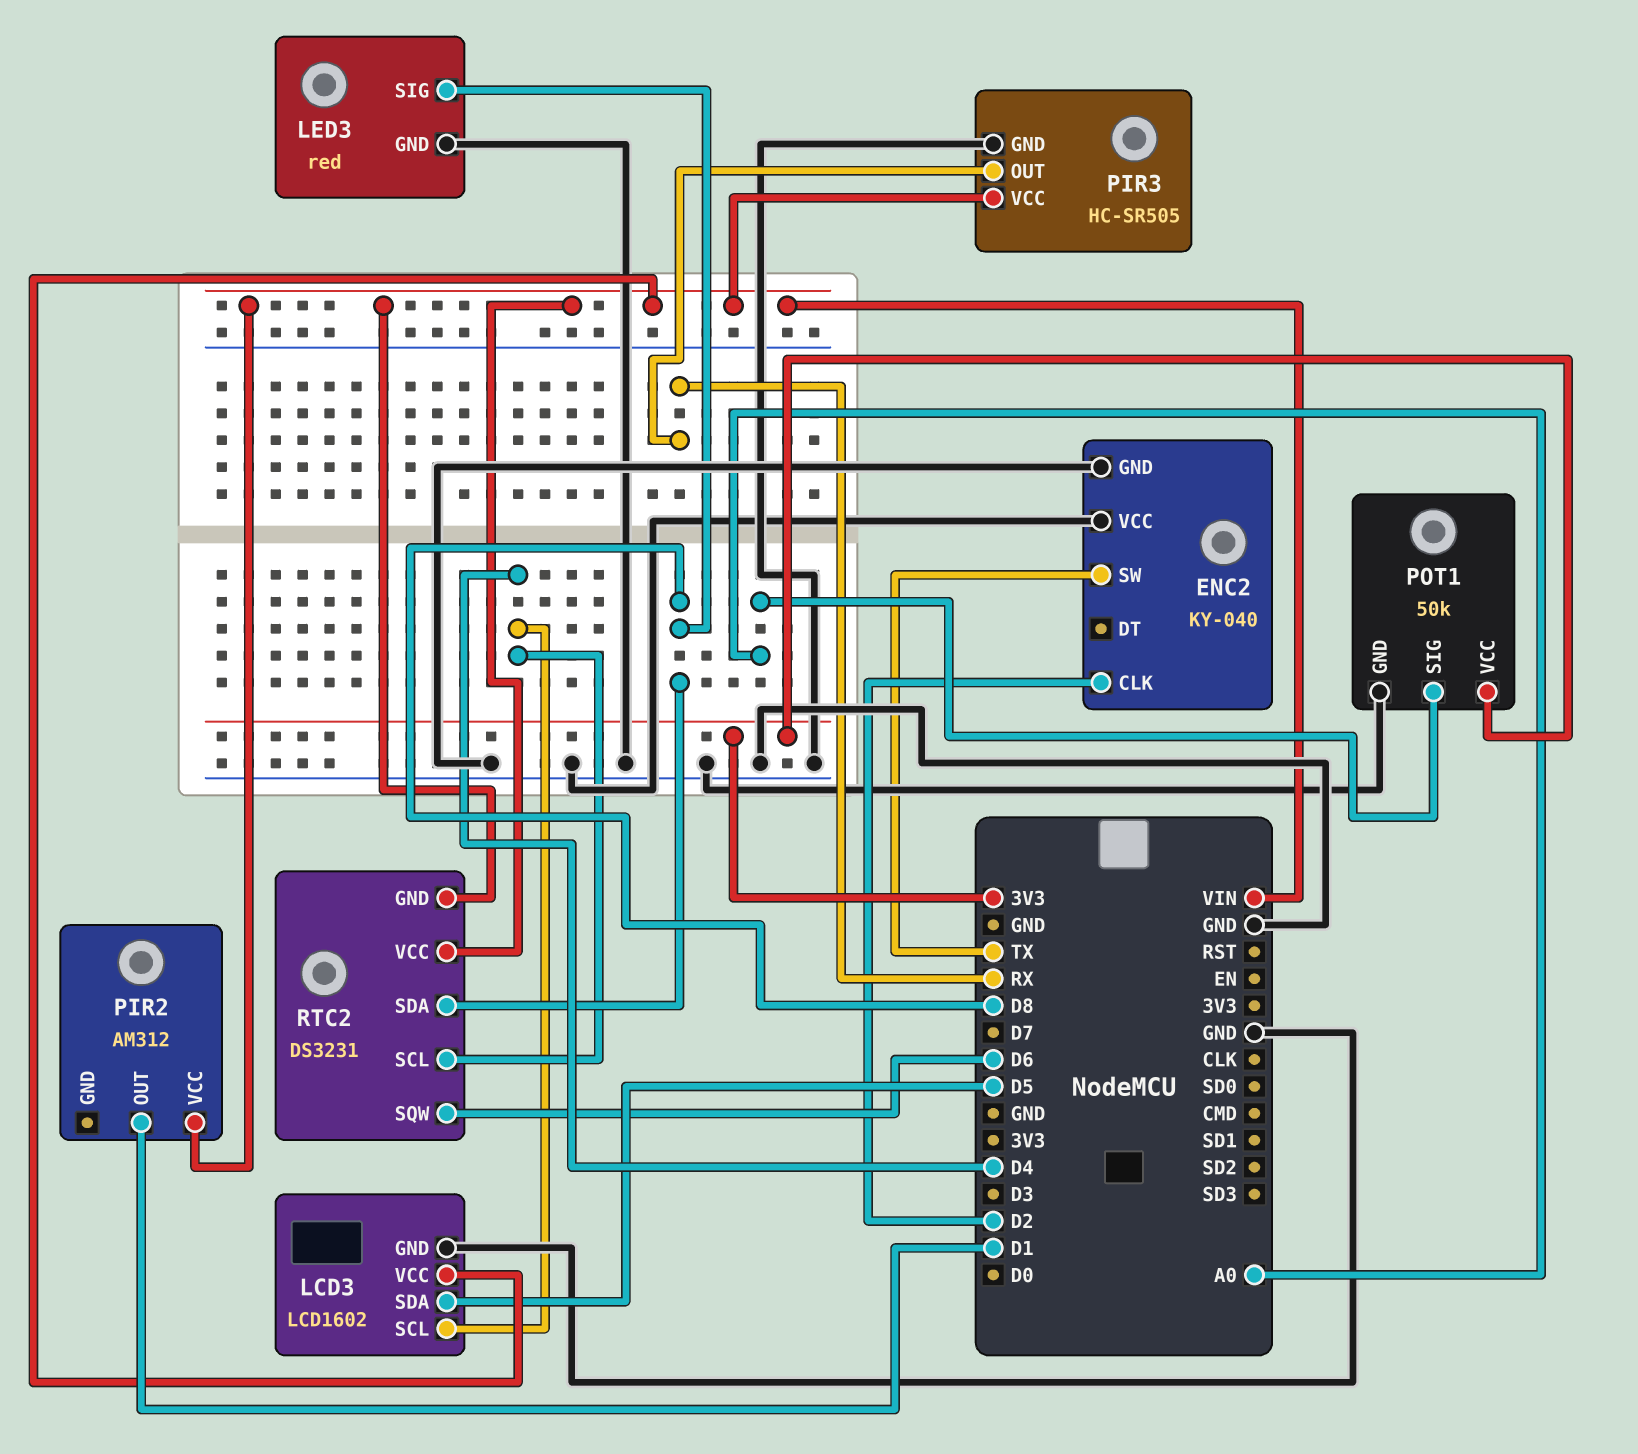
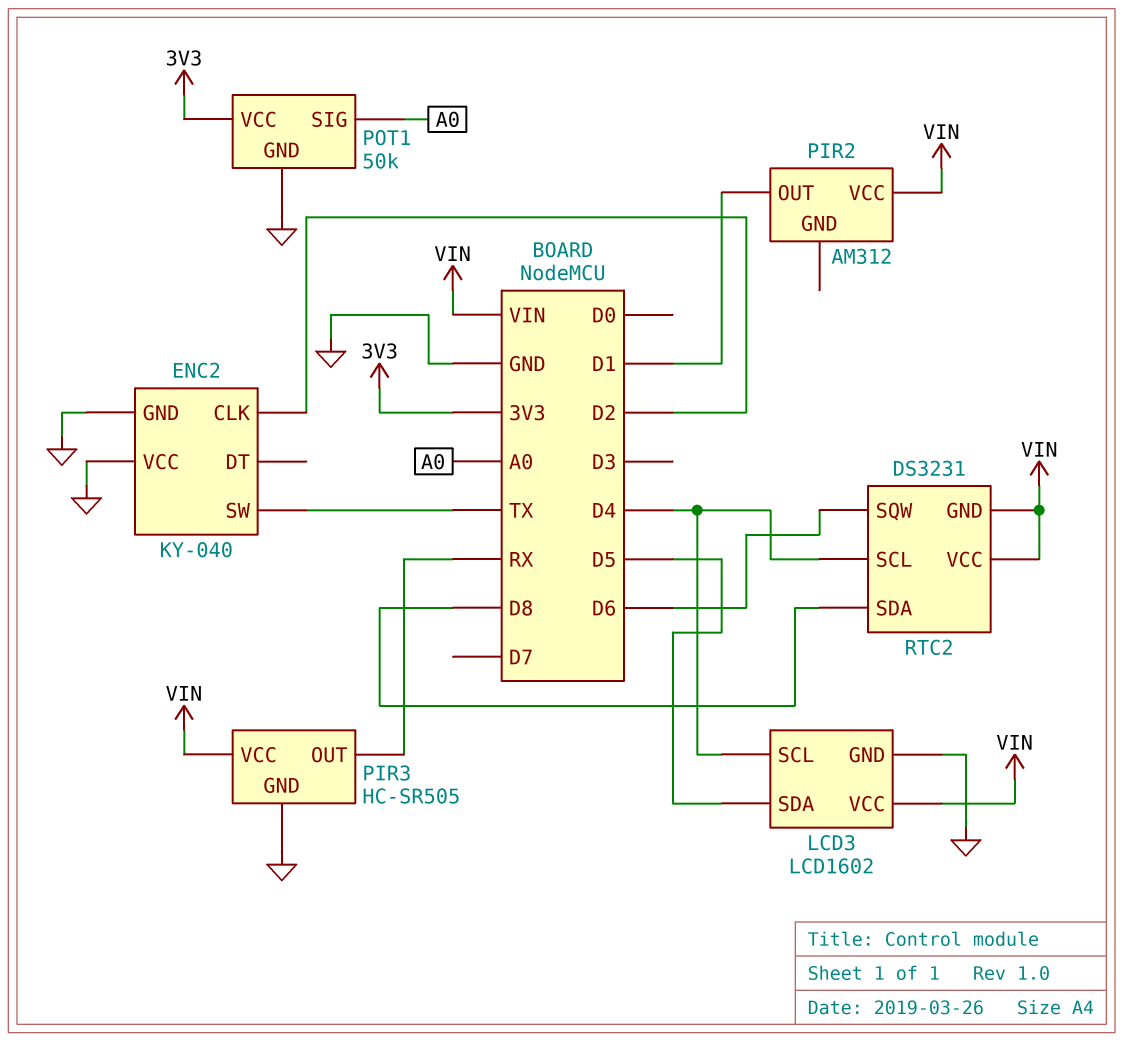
LED3: red -> none
LED3 pin GND: GND -> none
LED3 pin SIG: D8 -> none

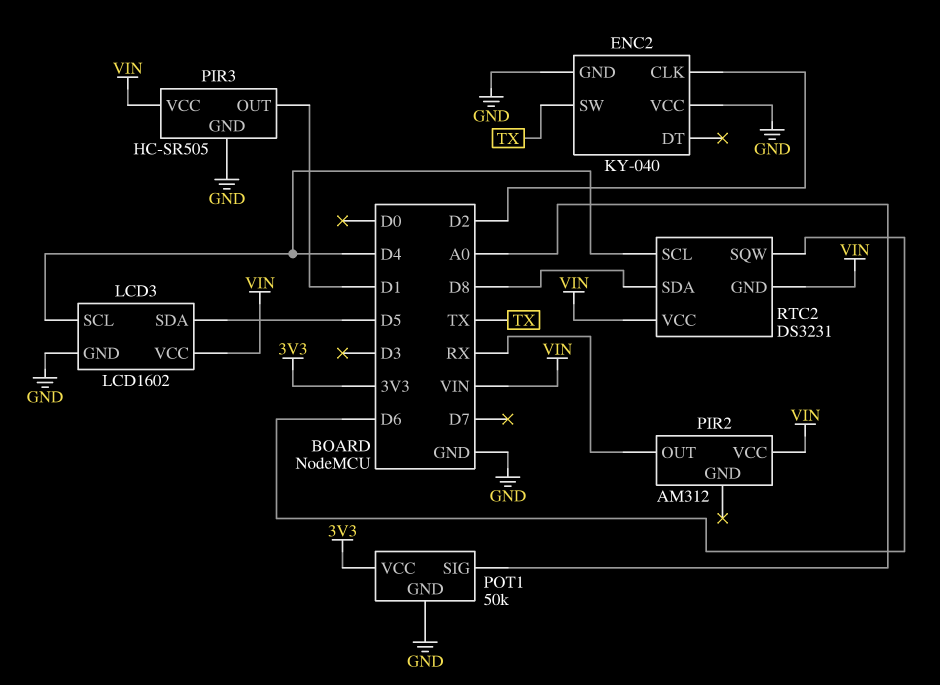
PIR2 pin OUT: D1 -> RX
PIR3 pin OUT: RX -> D1

